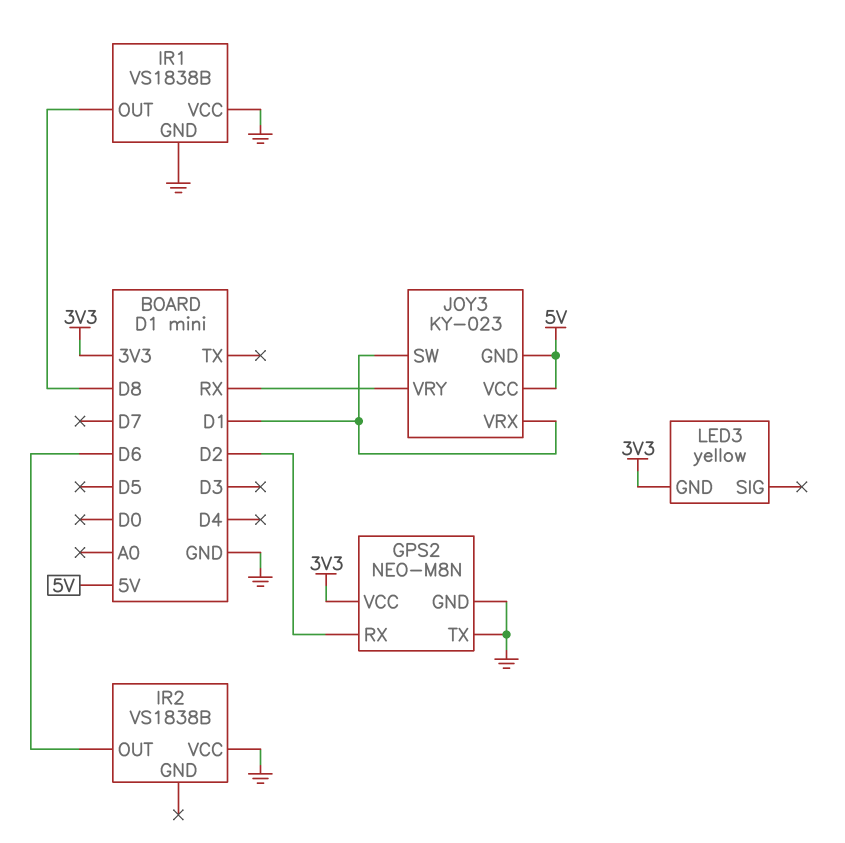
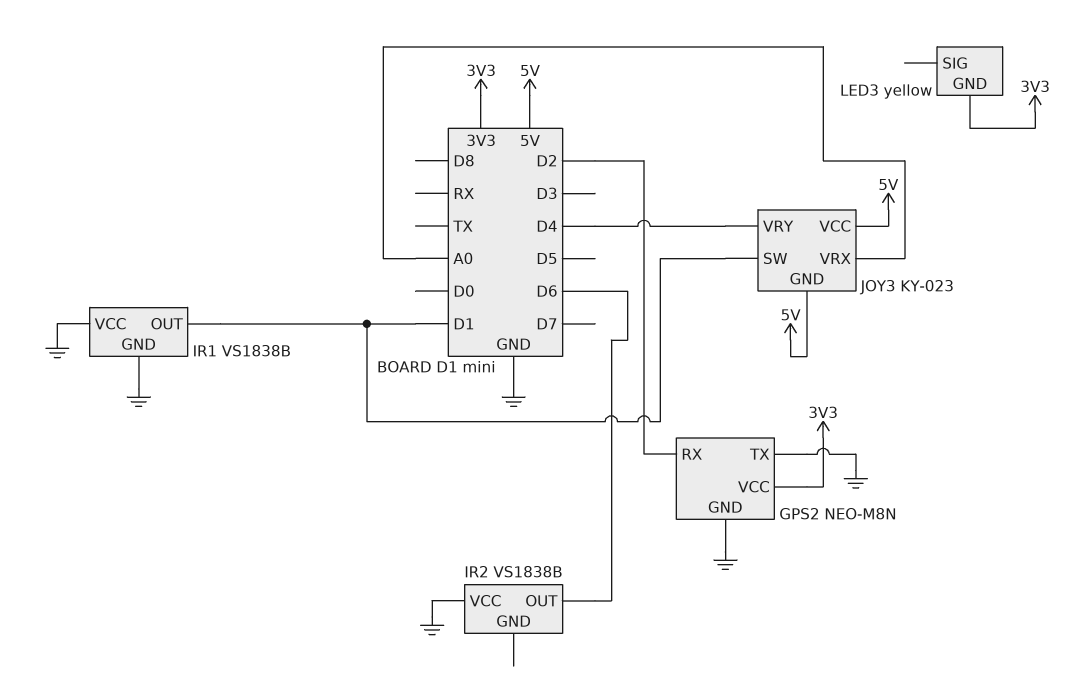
IR1 pin OUT: D8 -> D1
JOY3 pin VRX: D1 -> A0
JOY3 pin VRY: RX -> D4

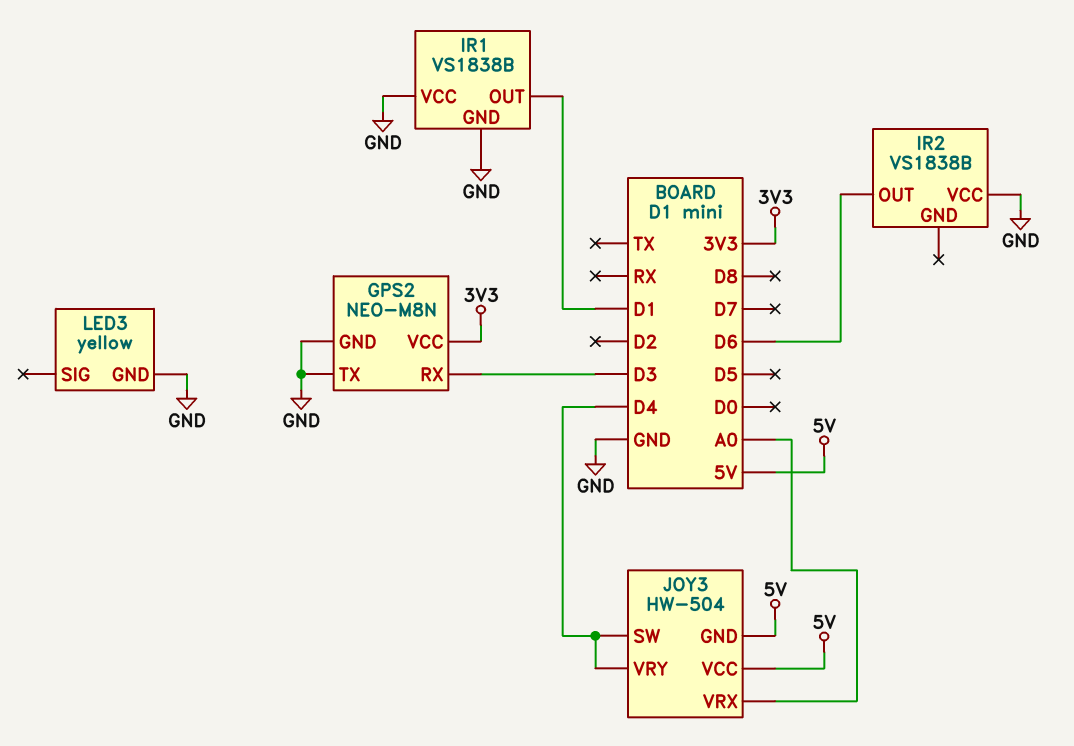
GPS2 pin RX: D2 -> D3
JOY3: KY-023 -> HW-504
JOY3 pin SW: D1 -> D4
LED3 pin GND: 3V3 -> GND

